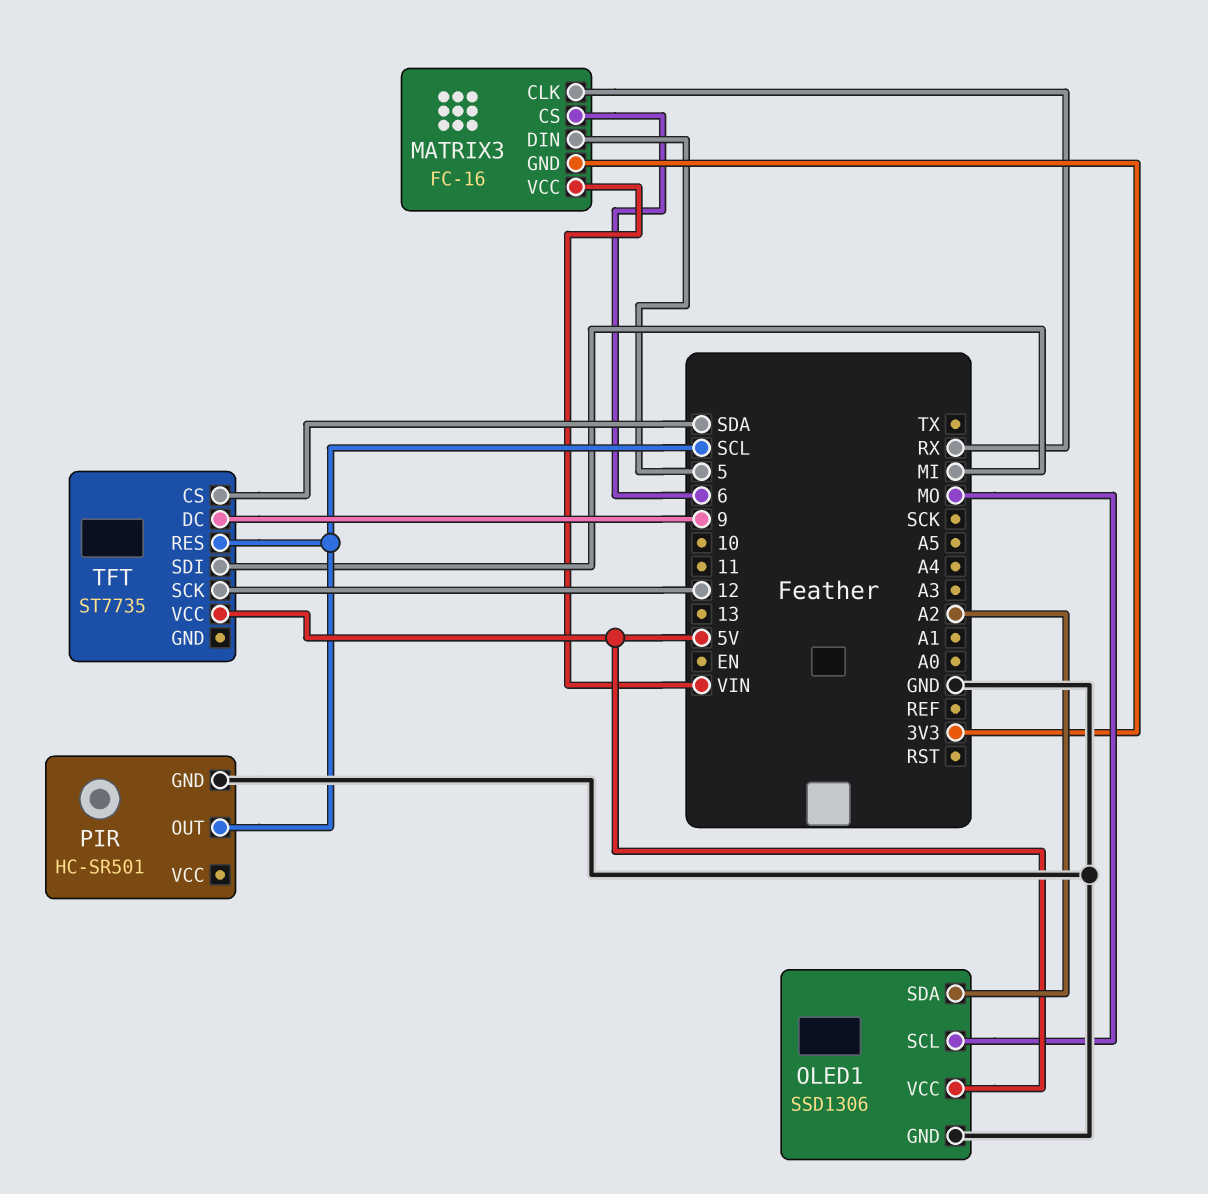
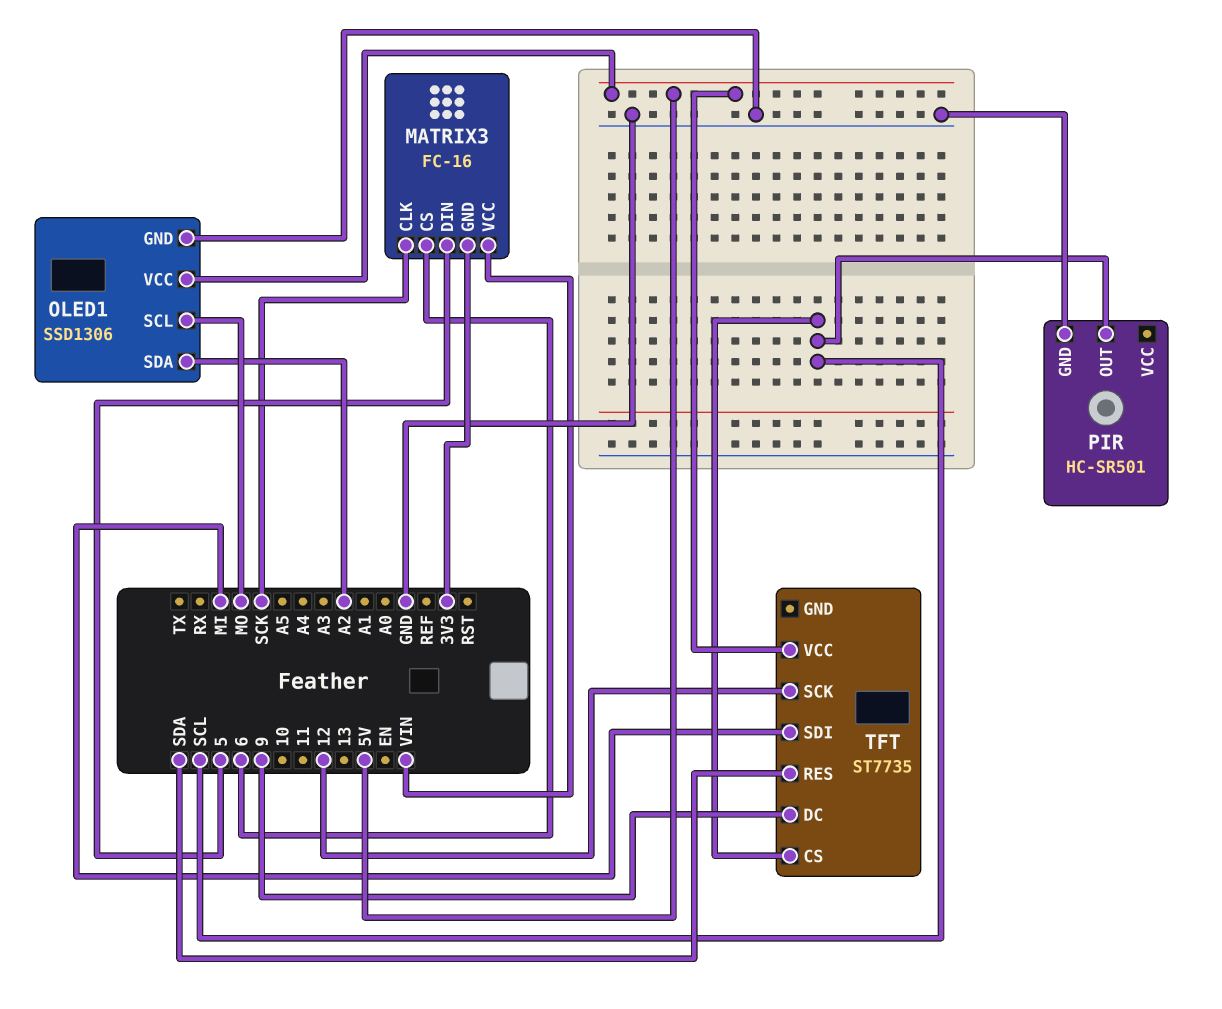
MATRIX3 pin CLK: RX -> SCK
TFT pin CS: SDA -> SCL
TFT pin RES: SCL -> SDA

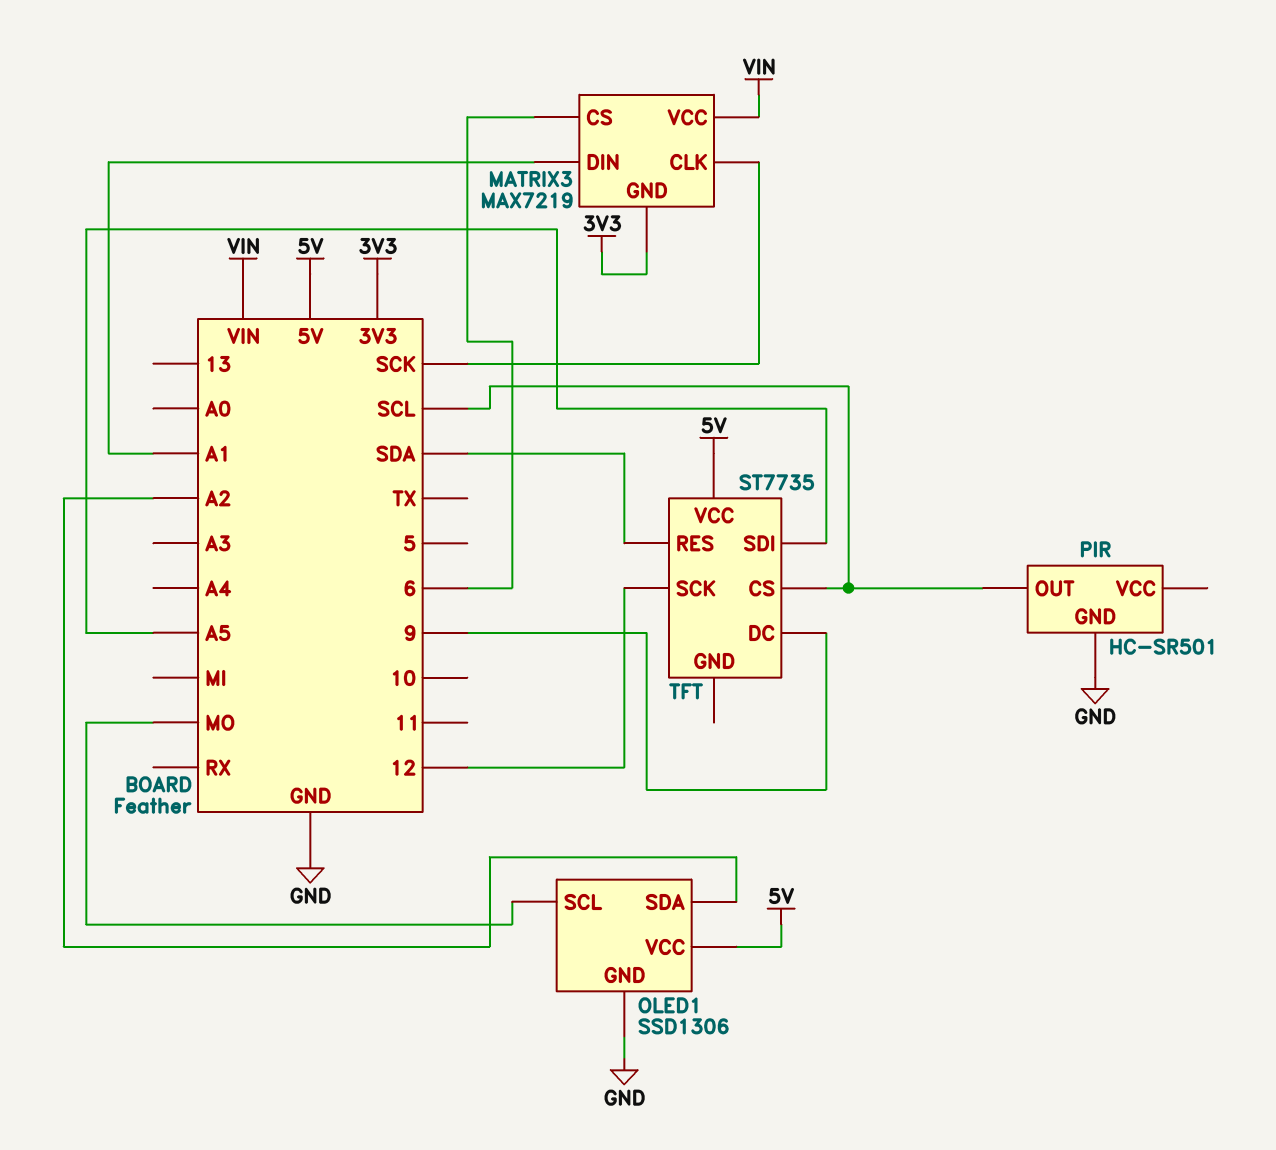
MATRIX3: FC-16 -> MAX7219
MATRIX3 pin DIN: 5 -> A1
TFT pin SDI: MI -> A5

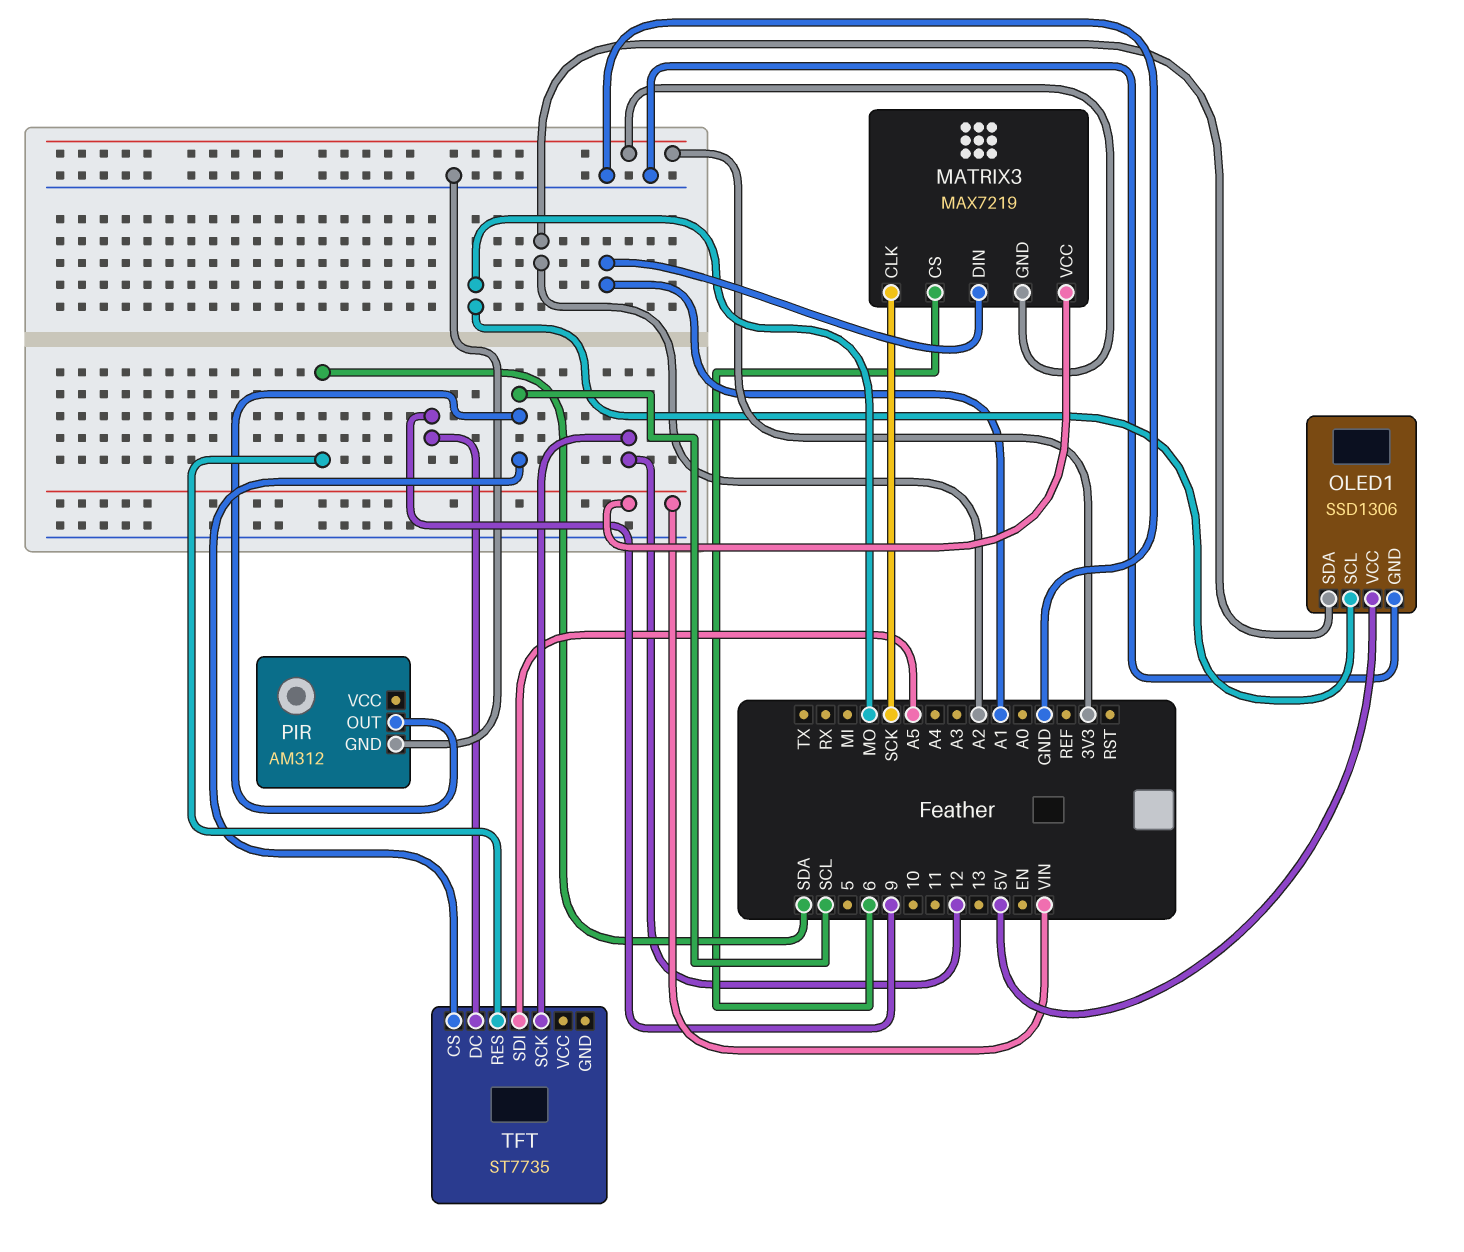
PIR: HC-SR501 -> AM312
TFT pin VCC: 5V -> none

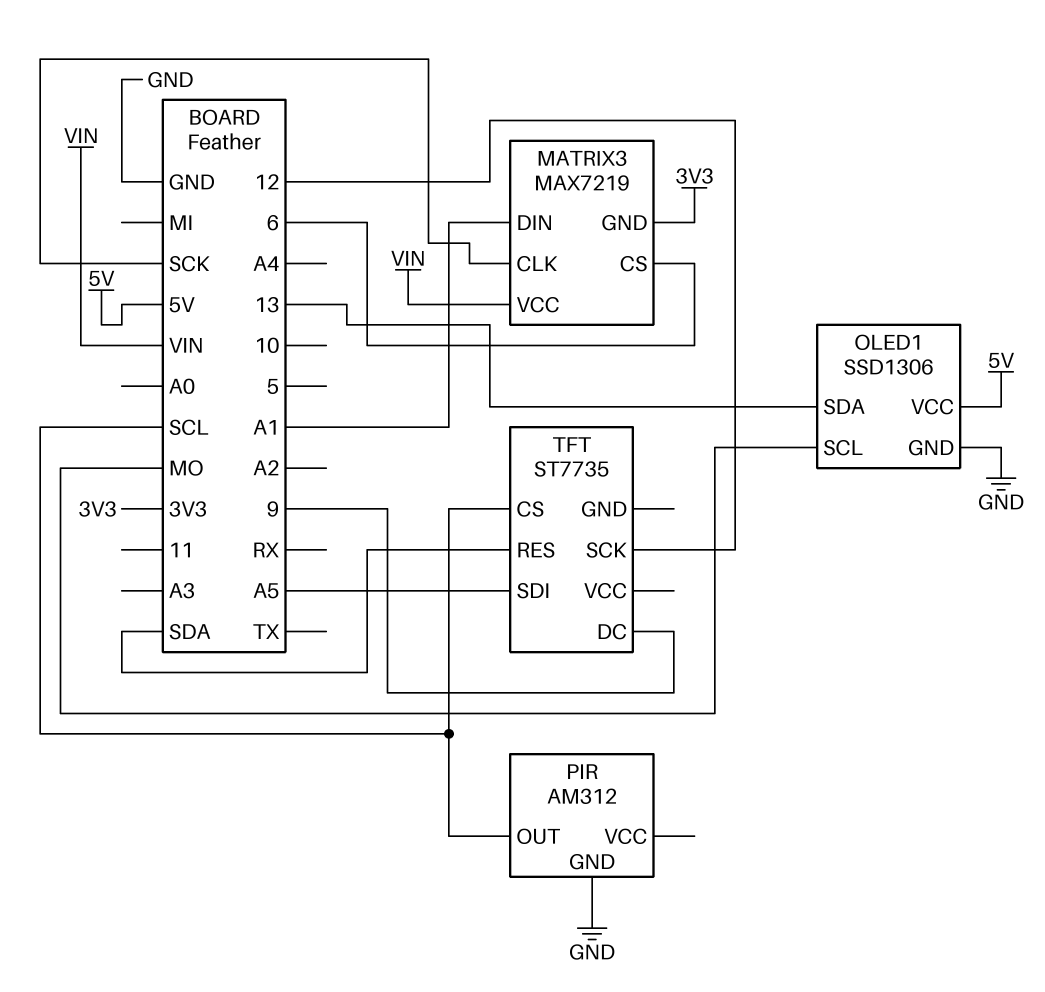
OLED1 pin SDA: A2 -> 13

